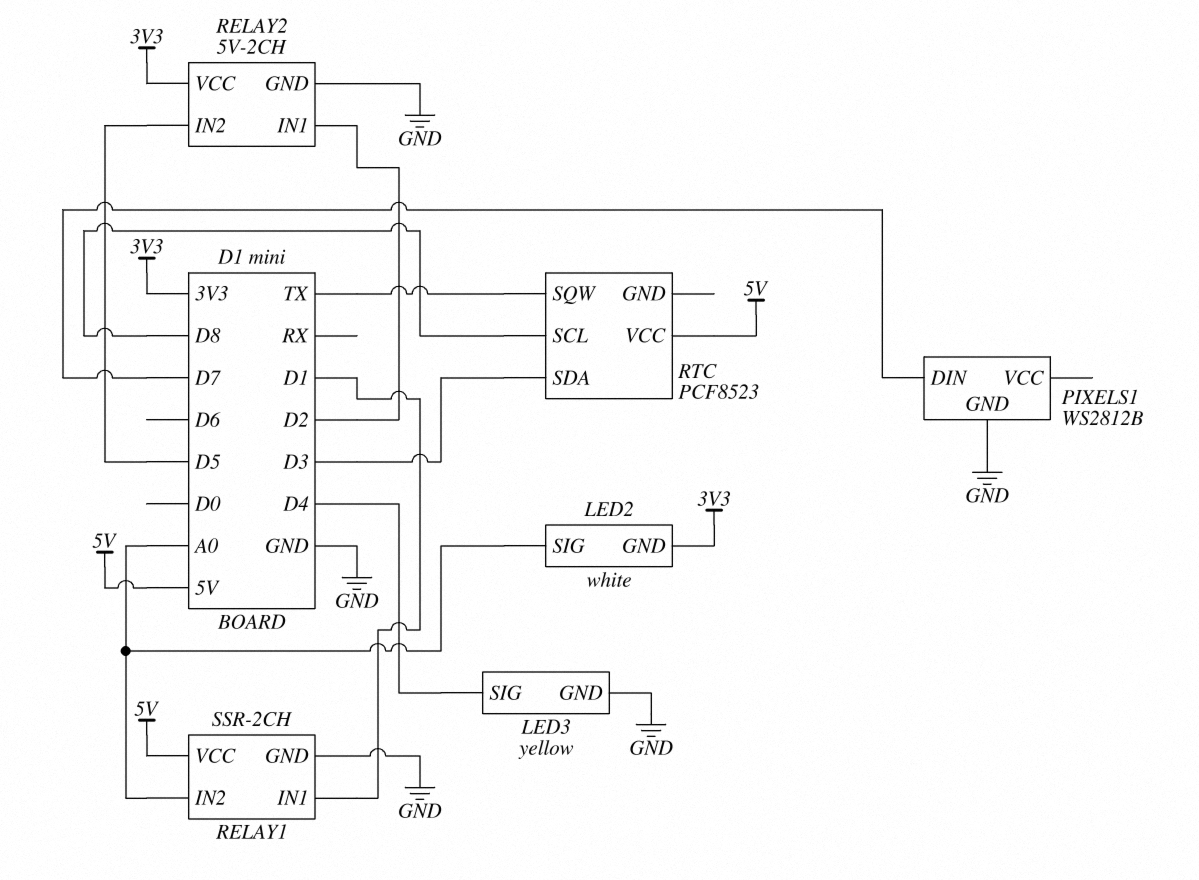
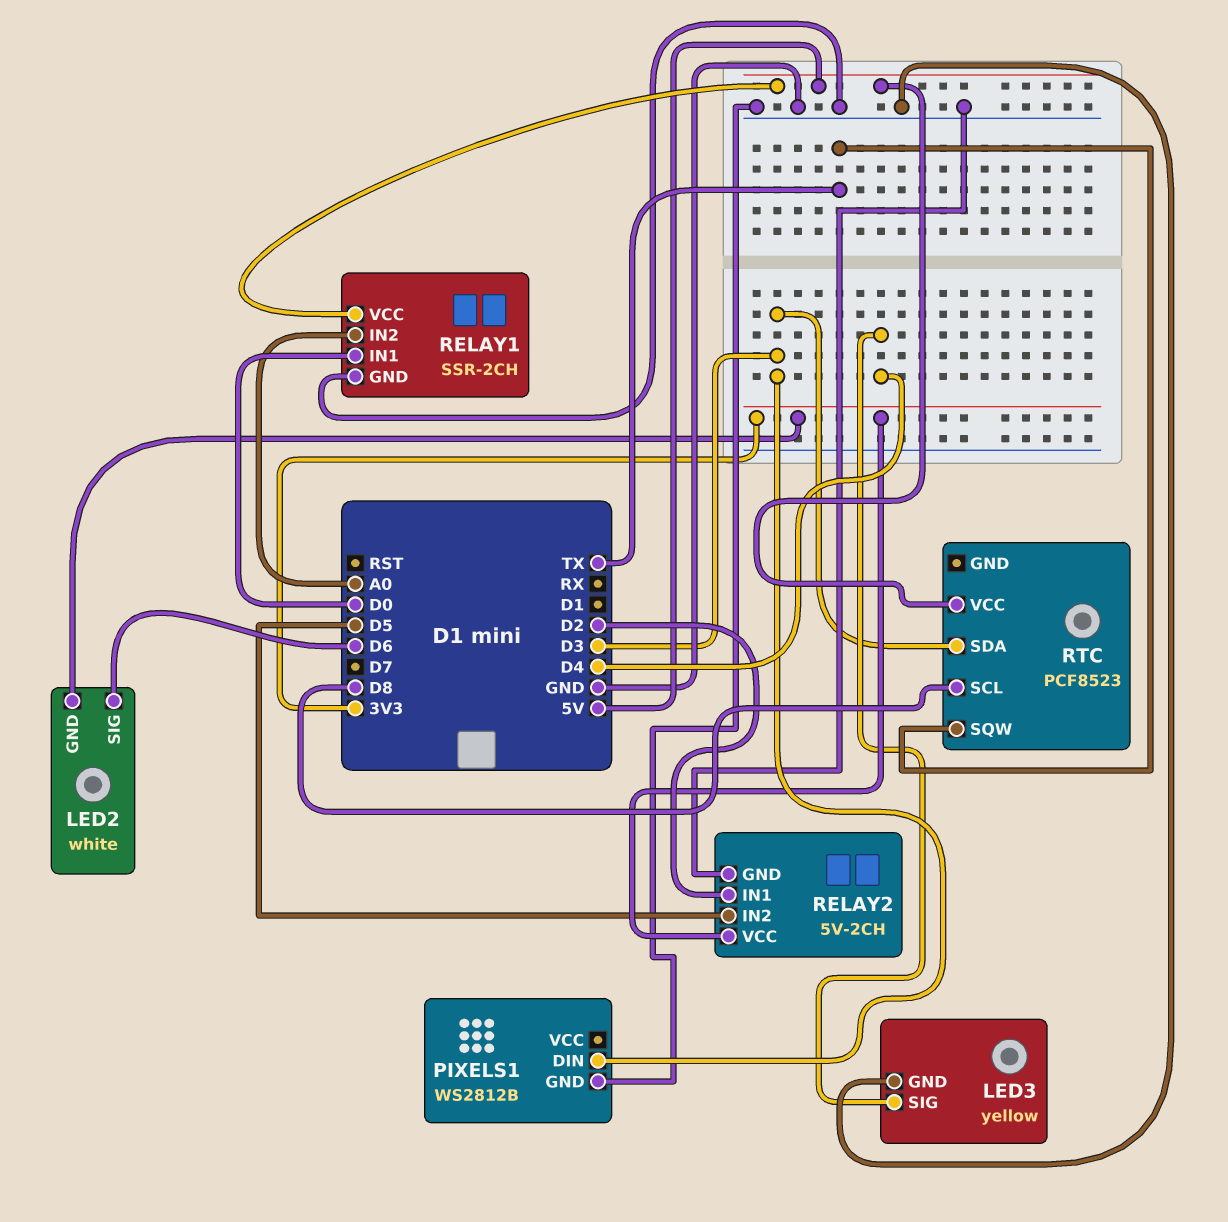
LED2 pin SIG: A0 -> D6
PIXELS1 pin DIN: D7 -> D3
RELAY1 pin IN1: D1 -> D0

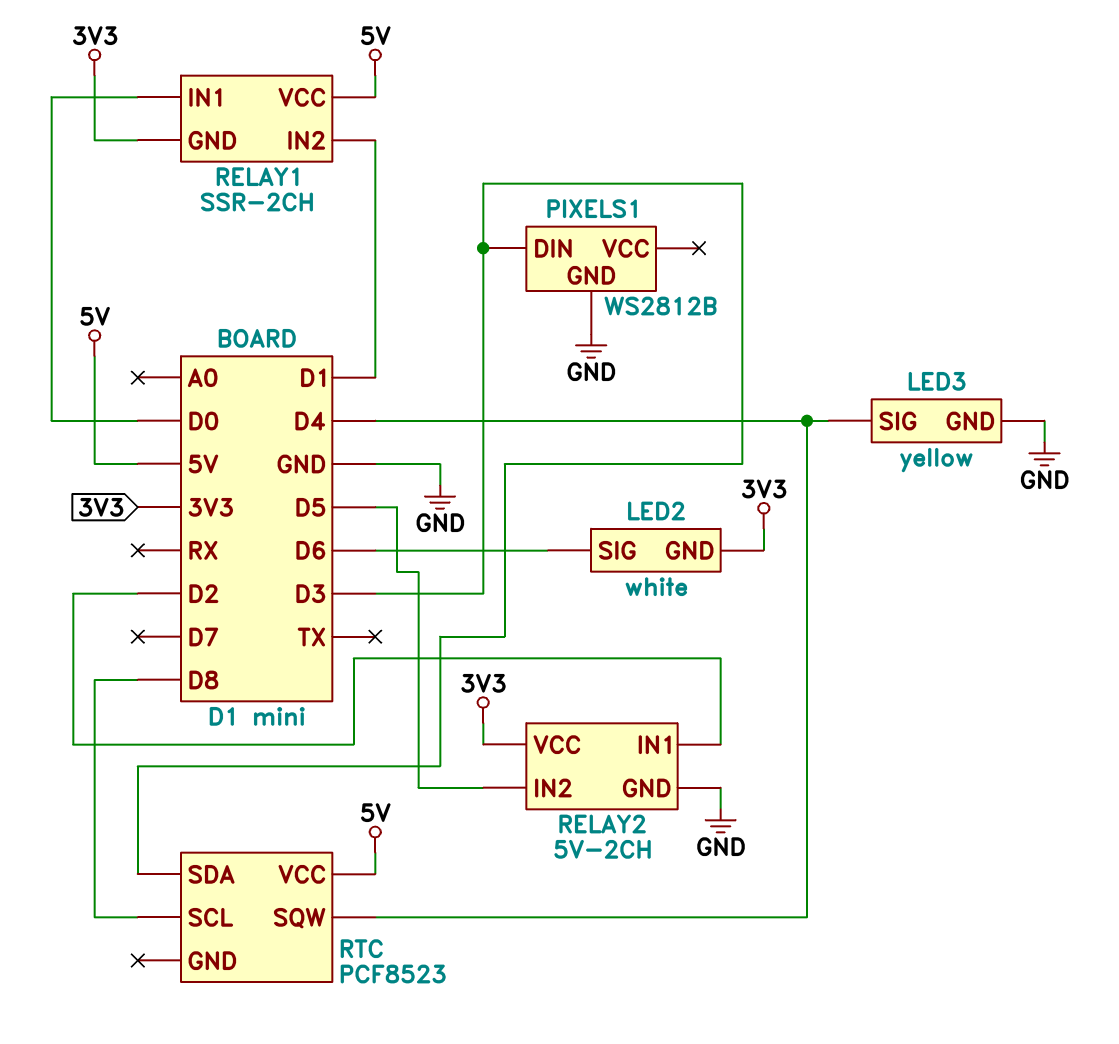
RELAY1 pin GND: GND -> 3V3
RELAY1 pin IN2: A0 -> D1
RTC pin SQW: TX -> D4

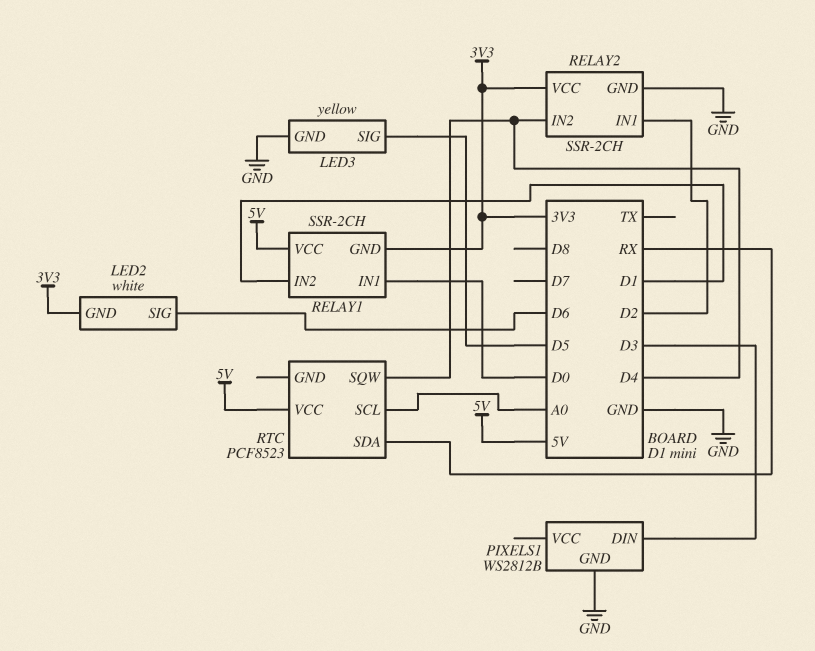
LED3 pin SIG: D4 -> D5
RELAY2: 5V-2CH -> SSR-2CH
RELAY2 pin IN2: D5 -> D4
RTC pin SCL: D8 -> A0
RTC pin SDA: D3 -> RX

